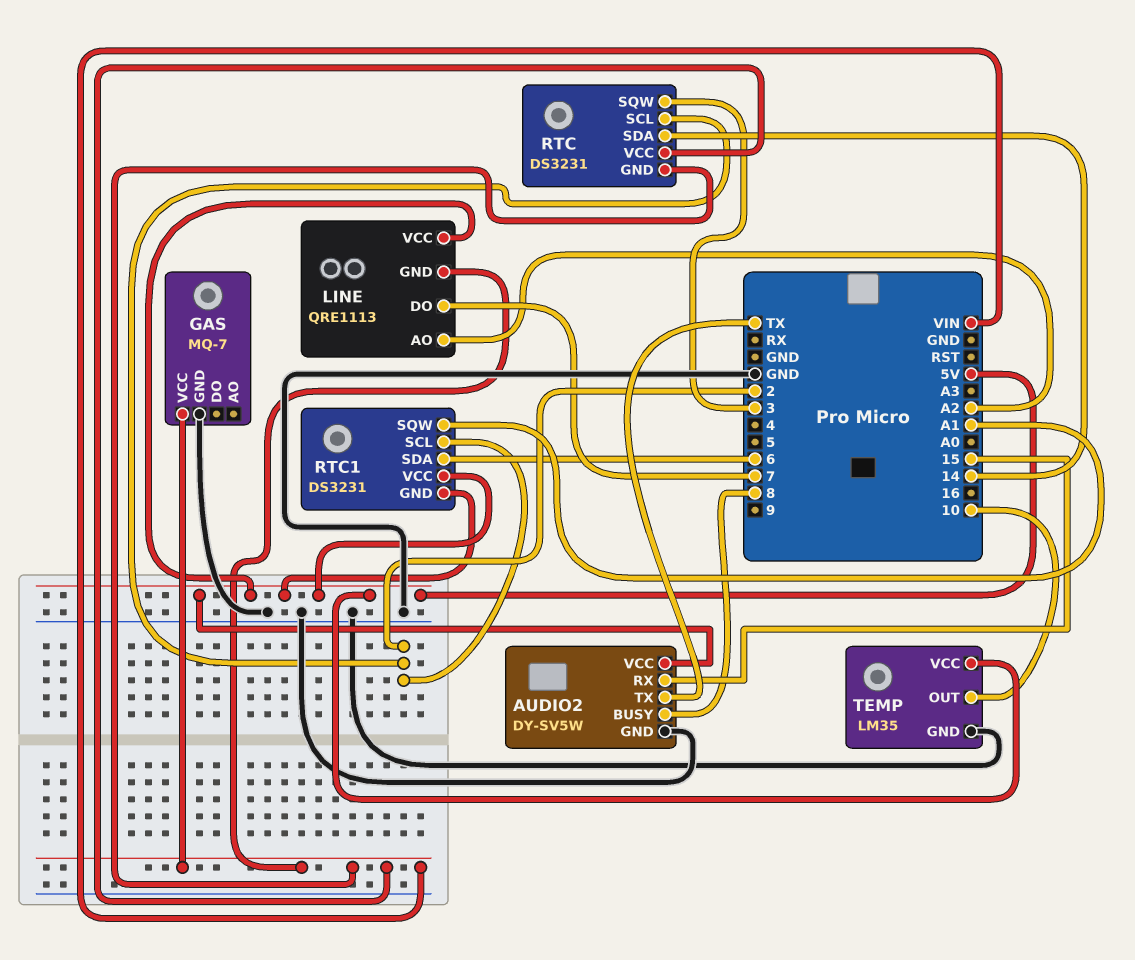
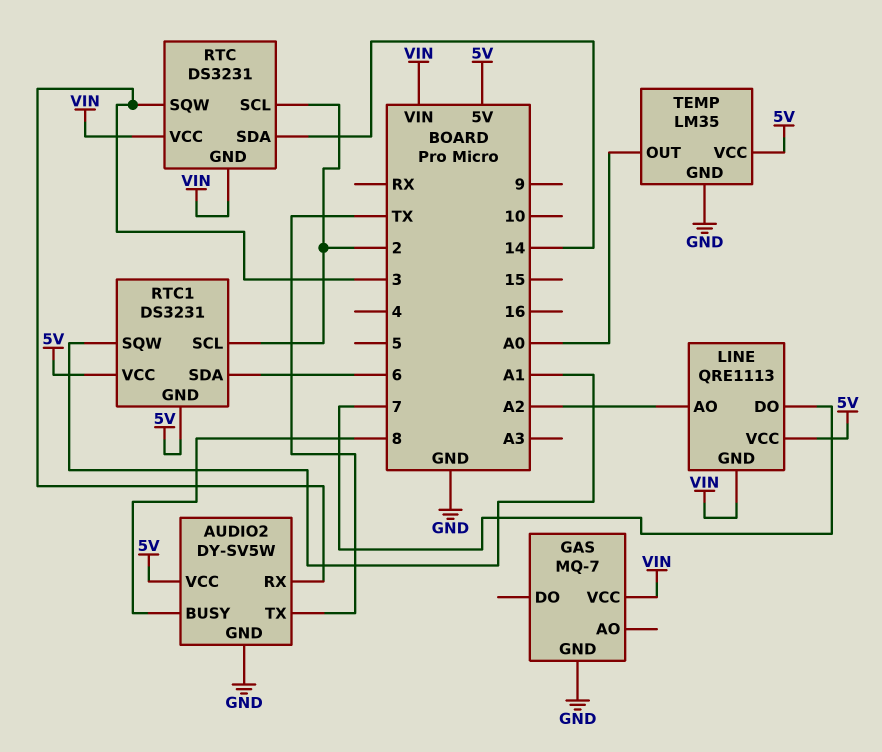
AUDIO2 pin RX: 15 -> 3
TEMP pin OUT: 10 -> A0

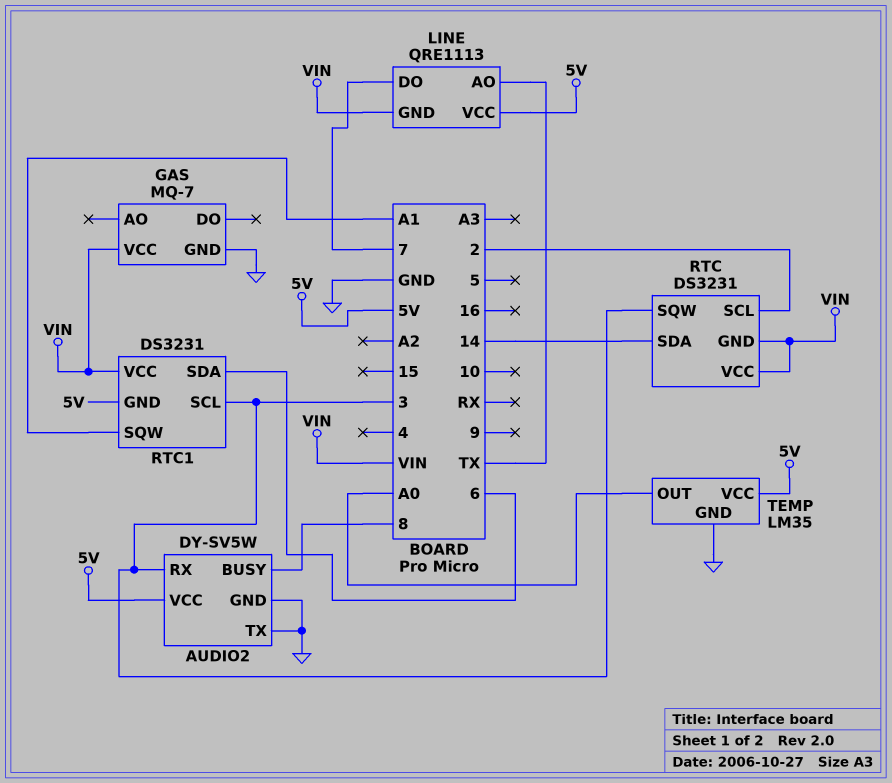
AUDIO2 pin TX: TX -> GND
LINE pin AO: A2 -> TX
RTC1 pin SCL: 2 -> 3
RTC1 pin VCC: 5V -> VIN

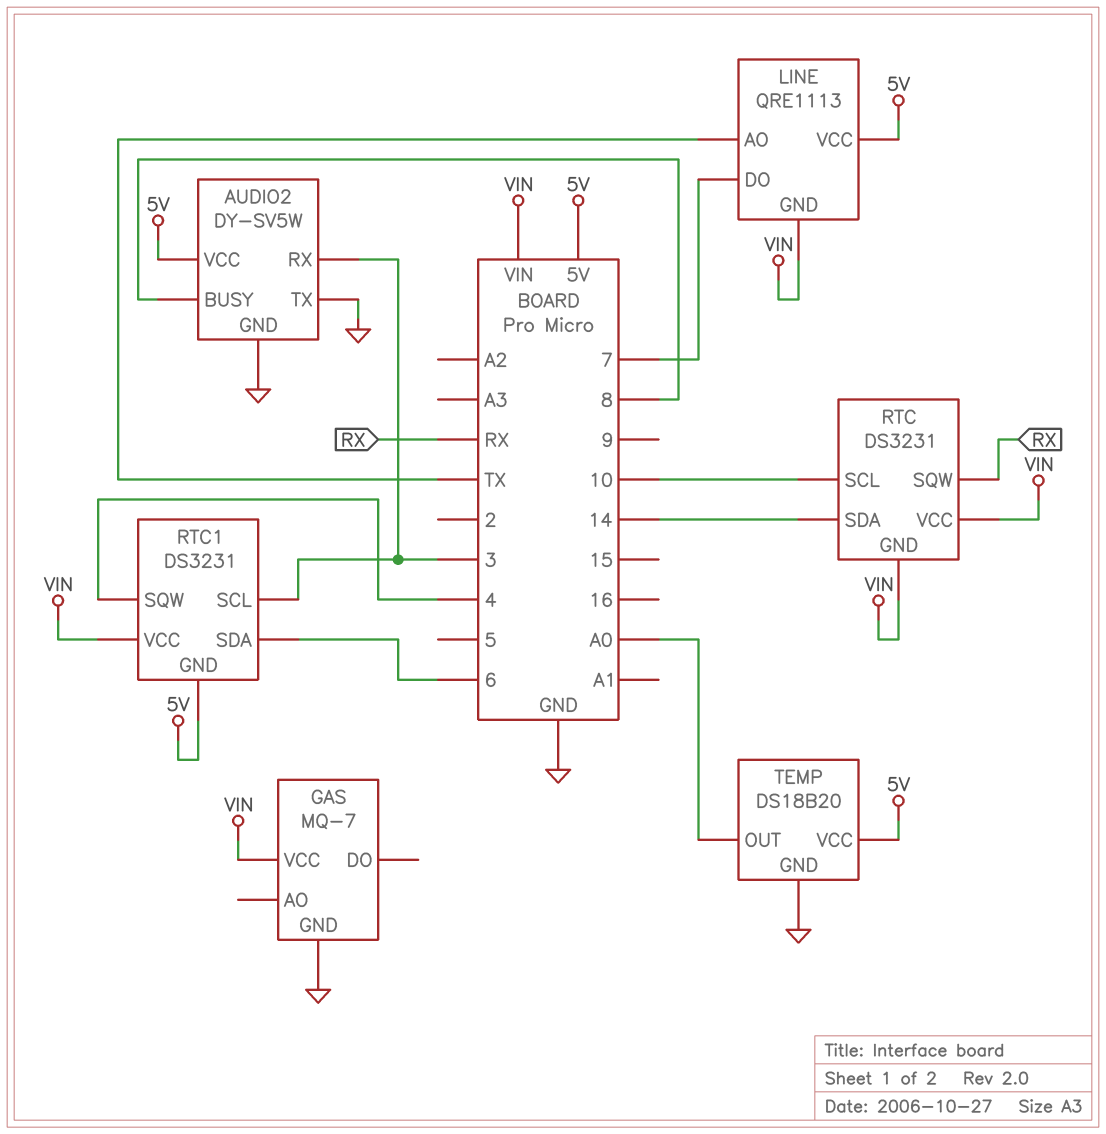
RTC pin SCL: 2 -> 10
RTC pin SQW: 3 -> RX
RTC1 pin SQW: A1 -> 4
TEMP: LM35 -> DS18B20

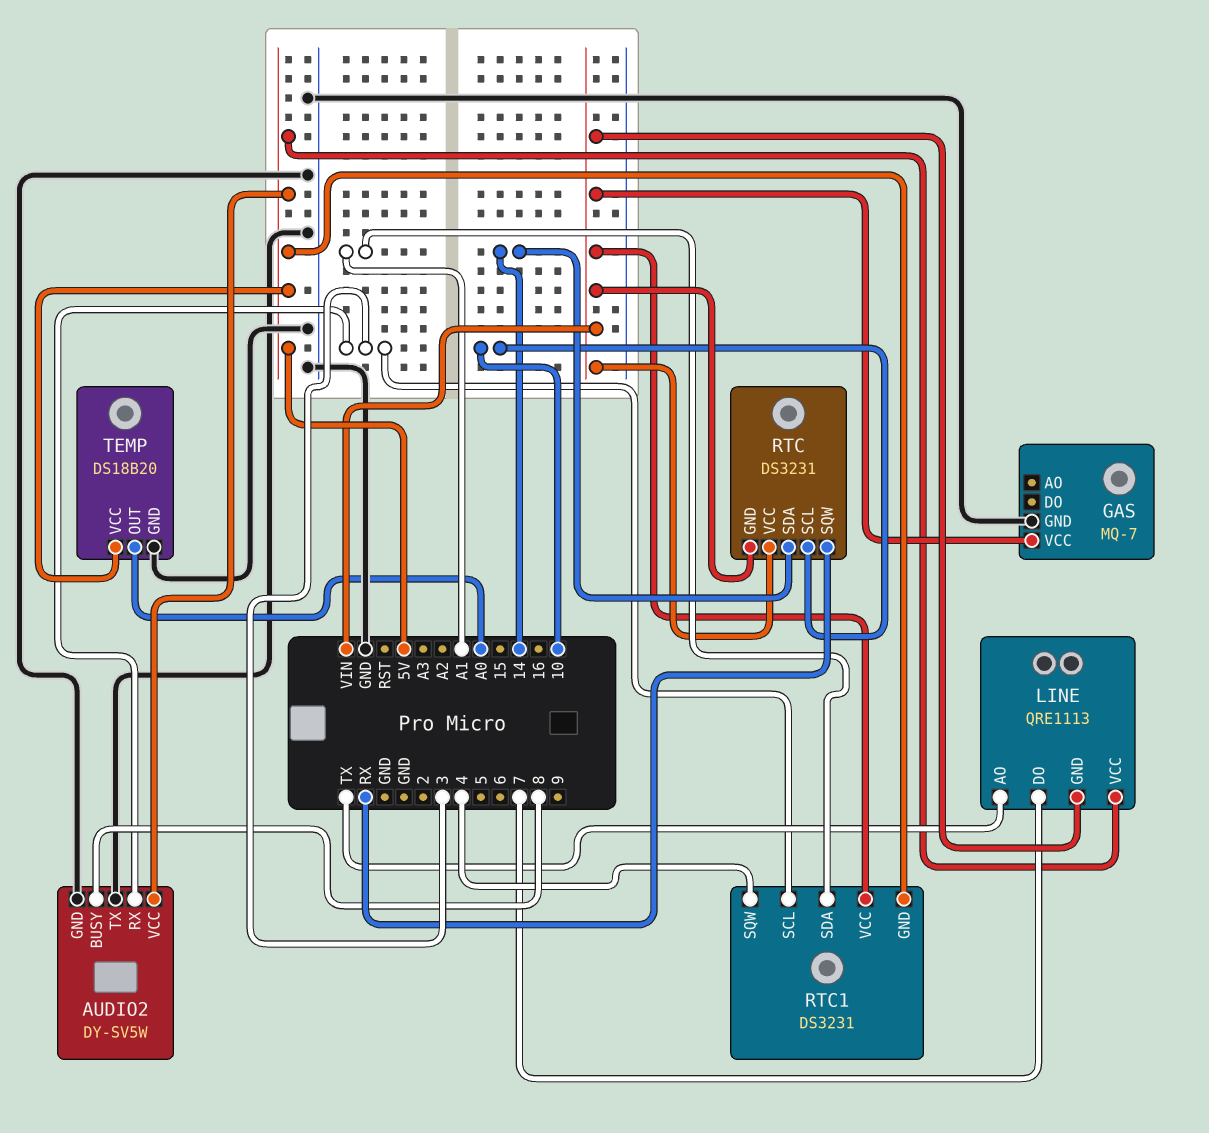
RTC1 pin SDA: 6 -> A1

